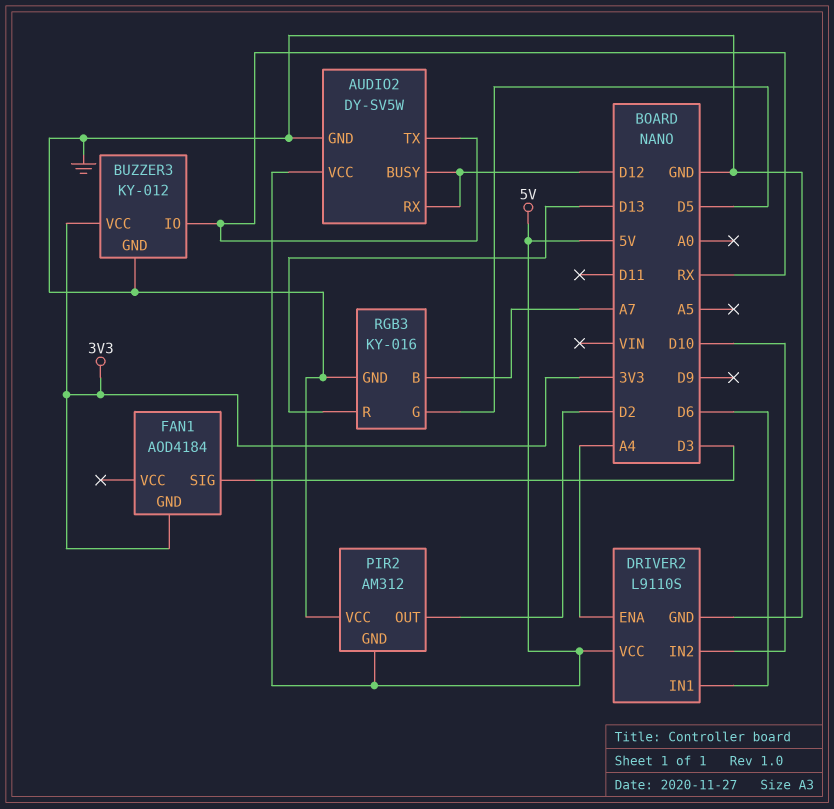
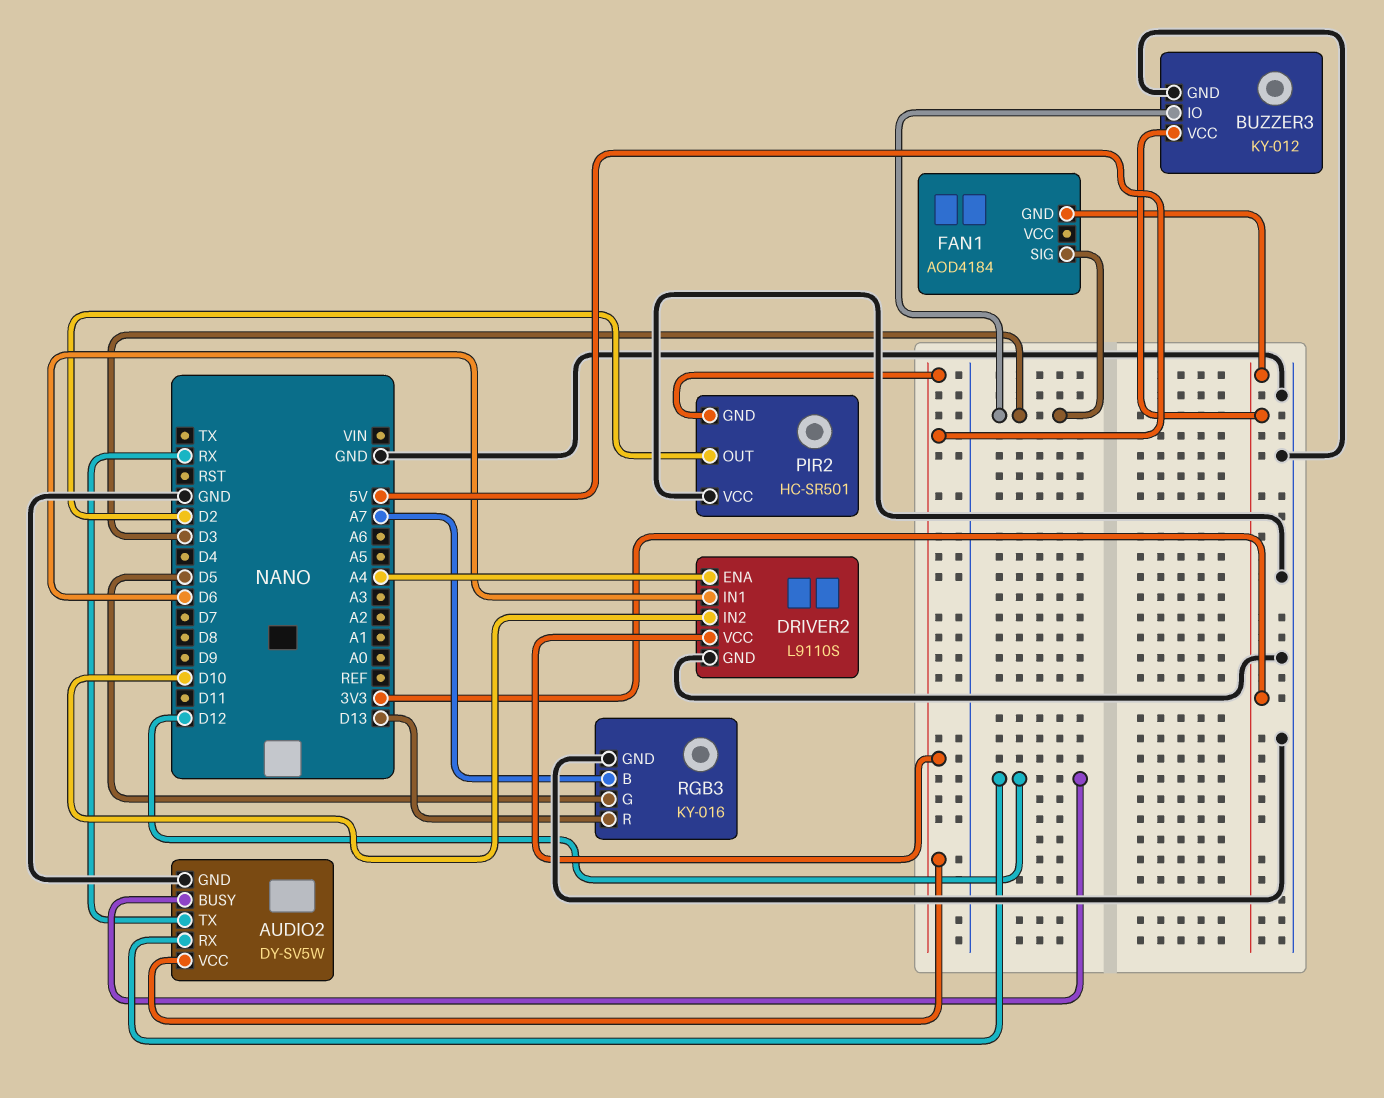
BUZZER3 pin IO: RX -> D3
PIR2: AM312 -> HC-SR501

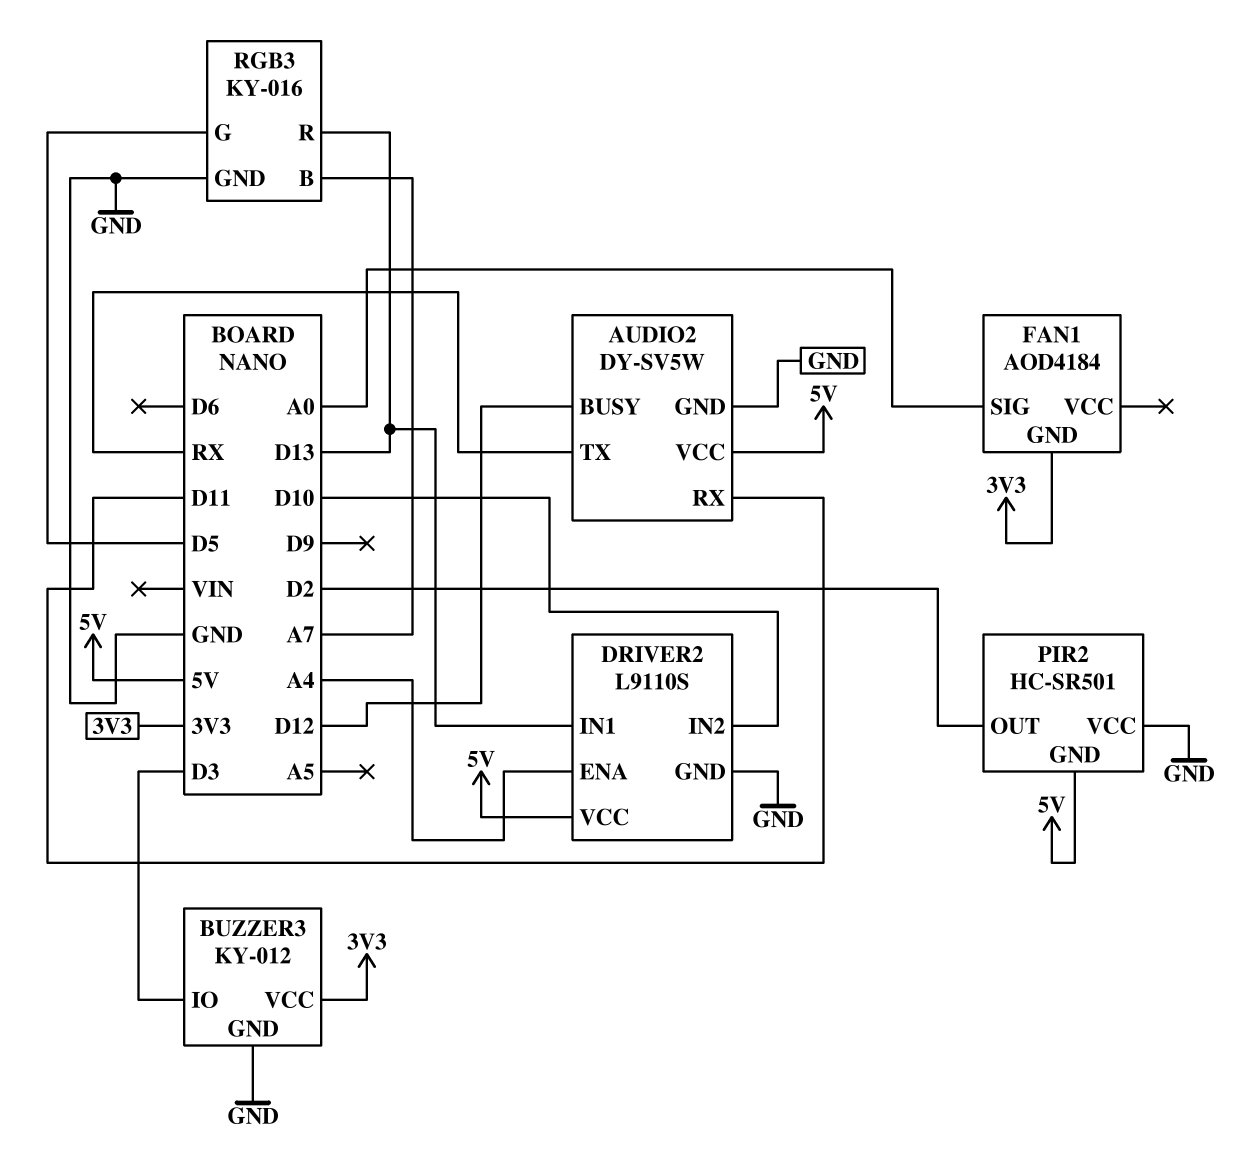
AUDIO2 pin RX: D12 -> D11
DRIVER2 pin IN1: D6 -> D13
FAN1 pin SIG: D3 -> A0

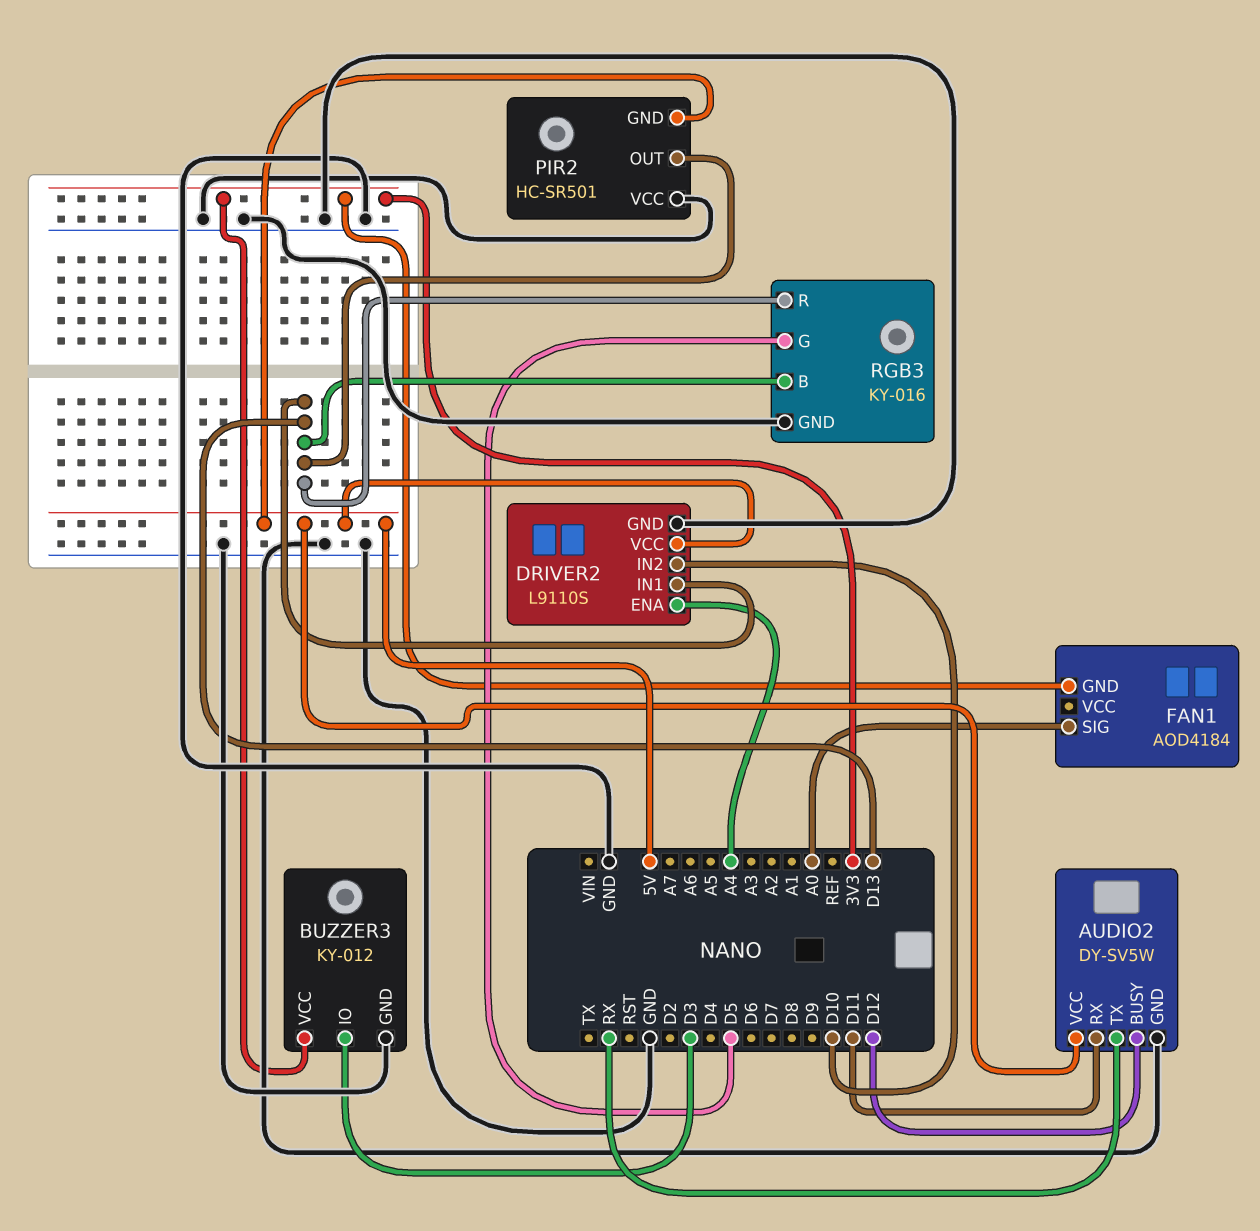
PIR2 pin OUT: D2 -> D13
RGB3 pin B: A7 -> D13

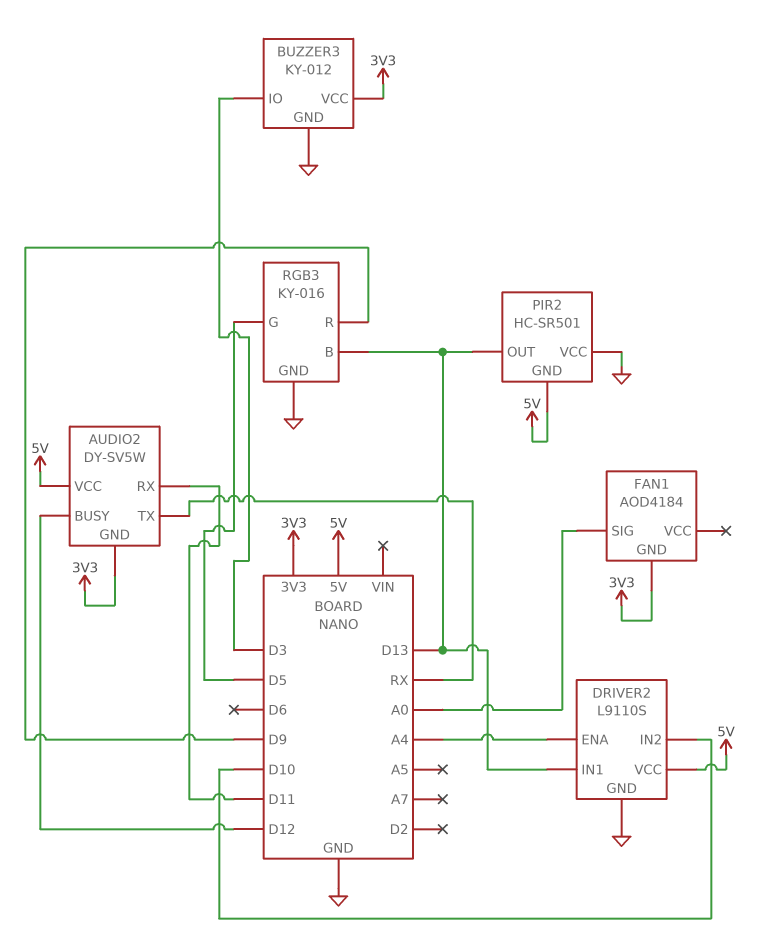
AUDIO2 pin GND: GND -> 3V3
RGB3 pin R: D13 -> D9

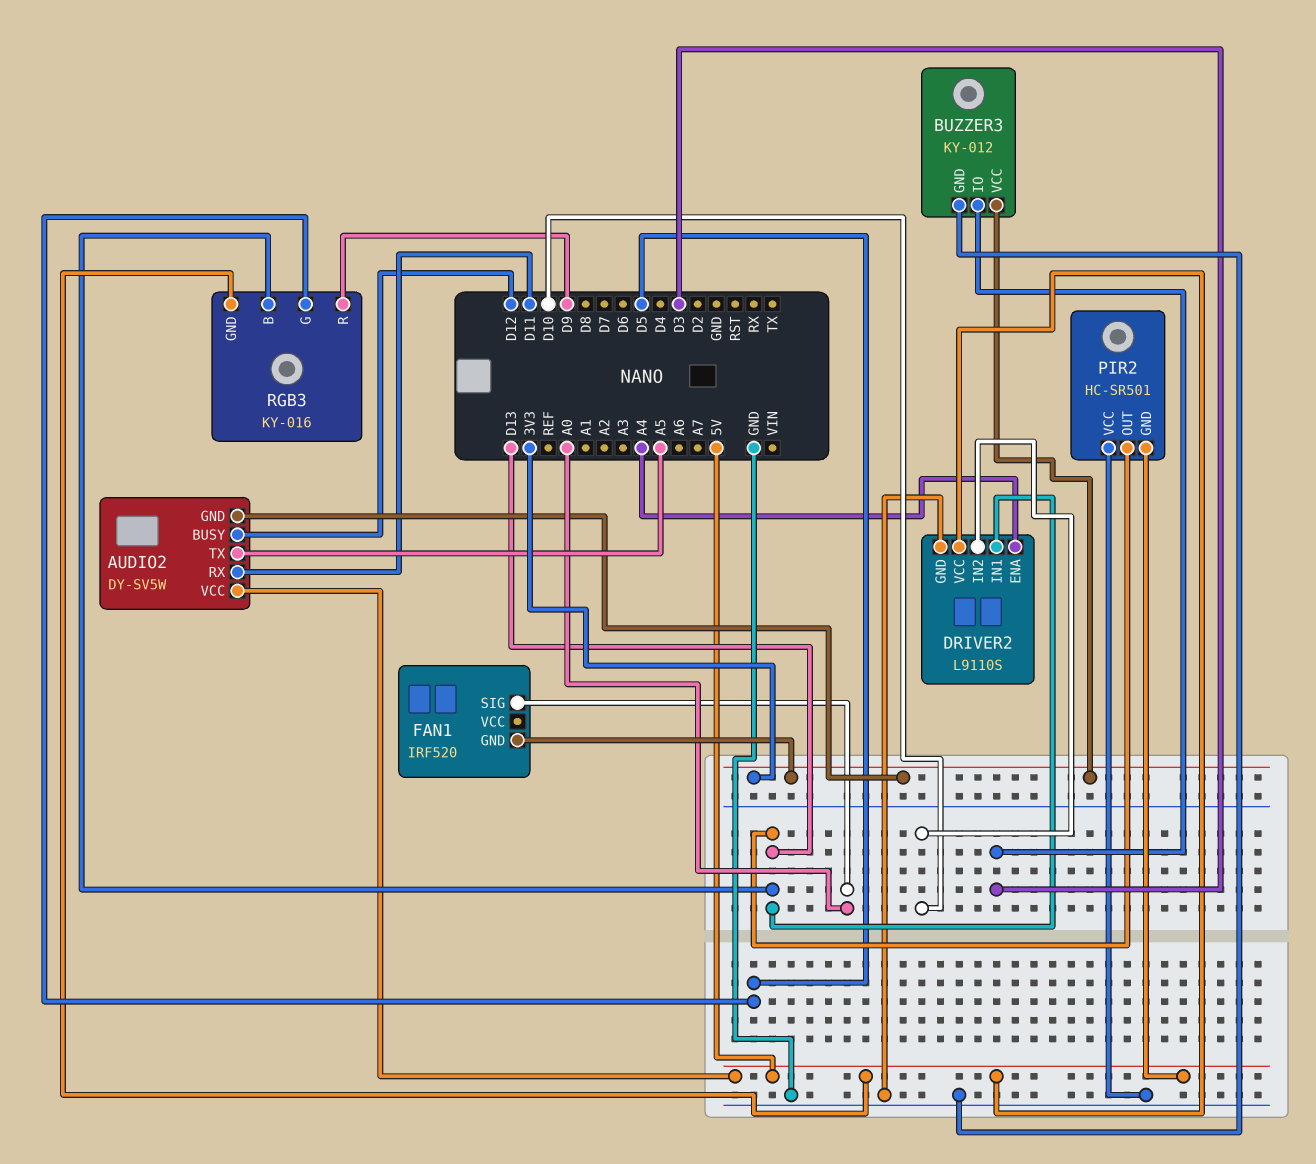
AUDIO2 pin TX: RX -> A5
FAN1: AOD4184 -> IRF520
RGB3 pin GND: GND -> 5V

